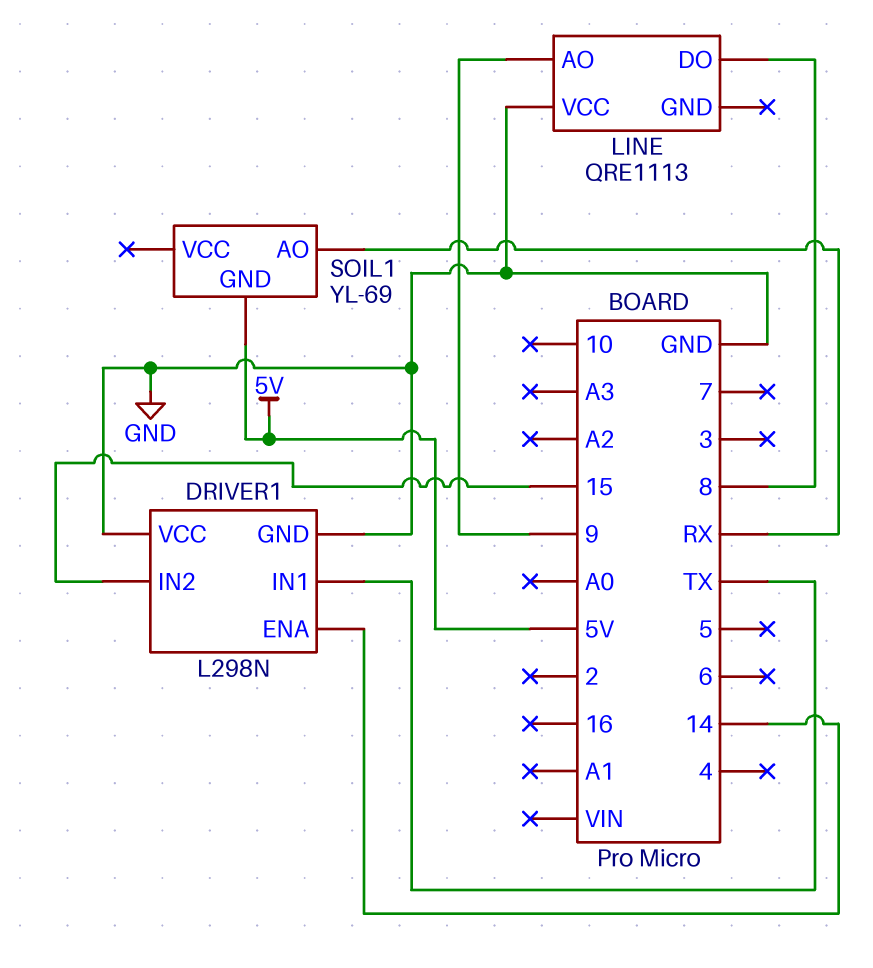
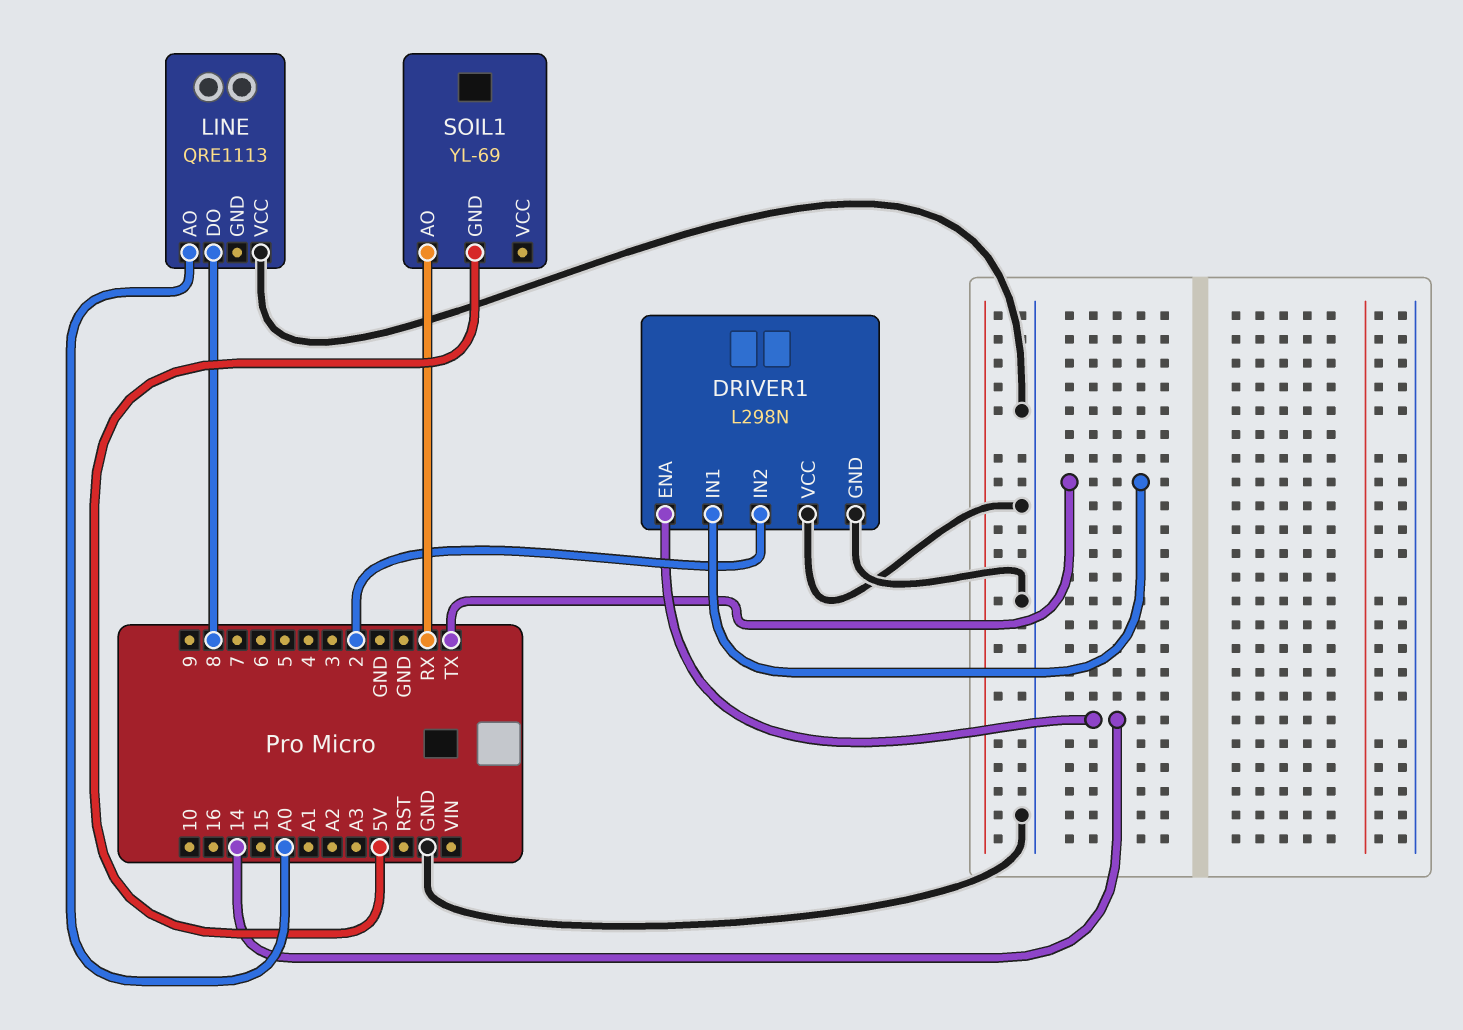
DRIVER1 pin IN2: 15 -> 2
LINE pin AO: 9 -> A0

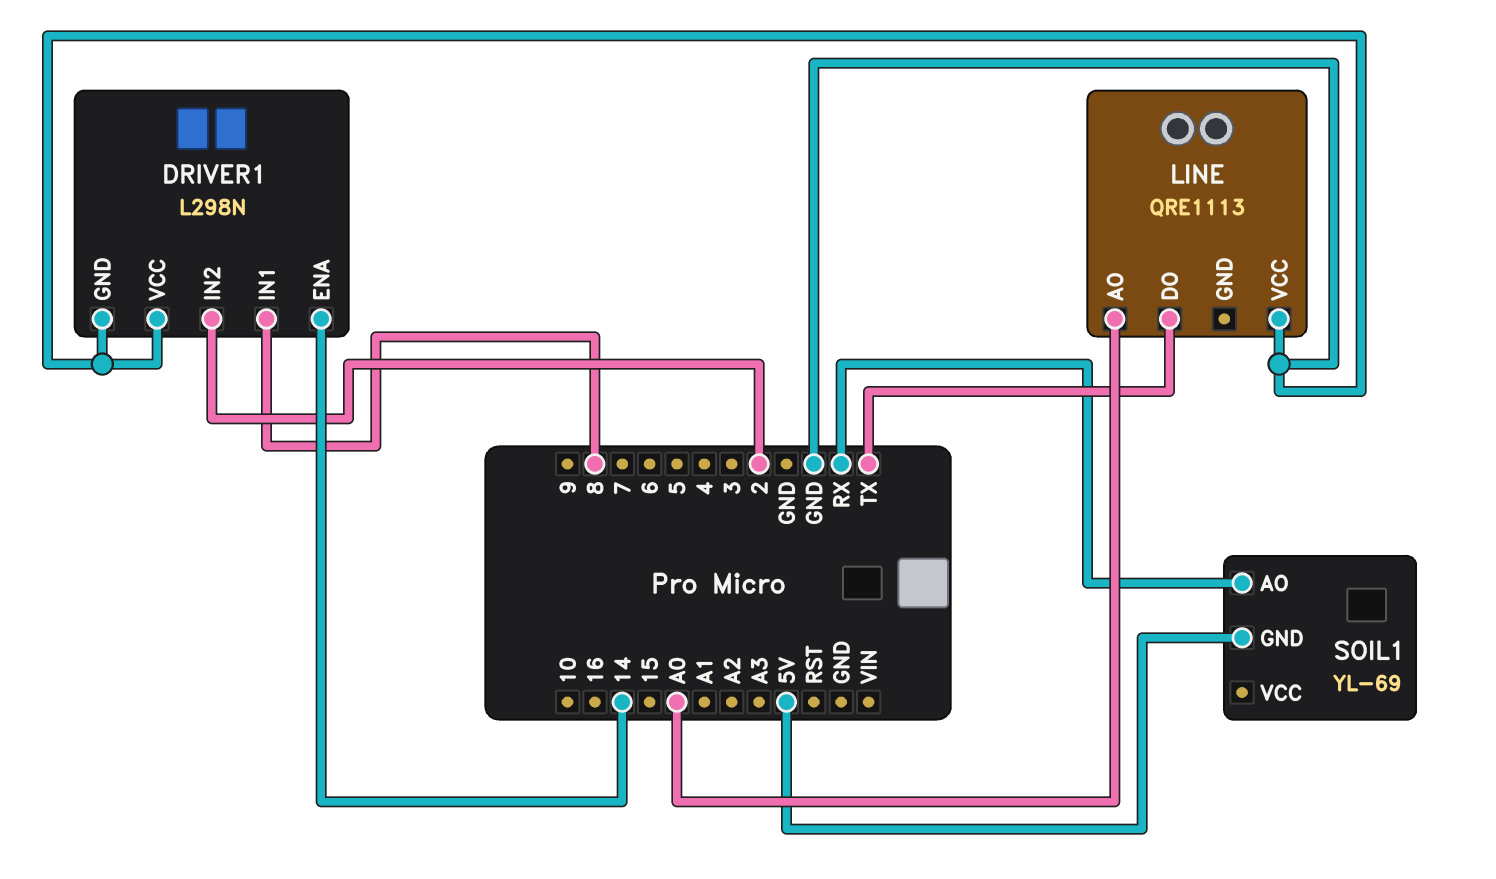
DRIVER1 pin IN1: TX -> 8
LINE pin DO: 8 -> TX

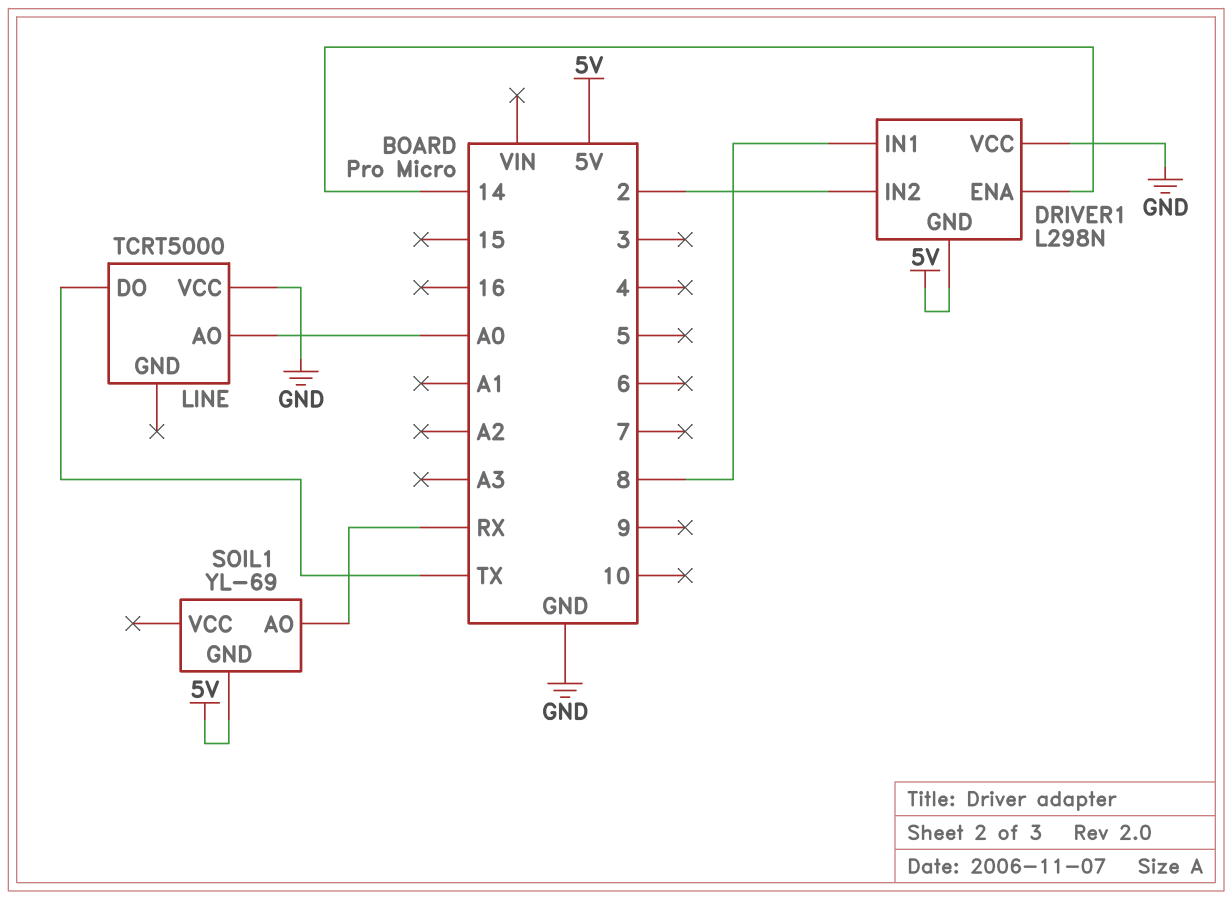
DRIVER1 pin GND: GND -> 5V
LINE: QRE1113 -> TCRT5000

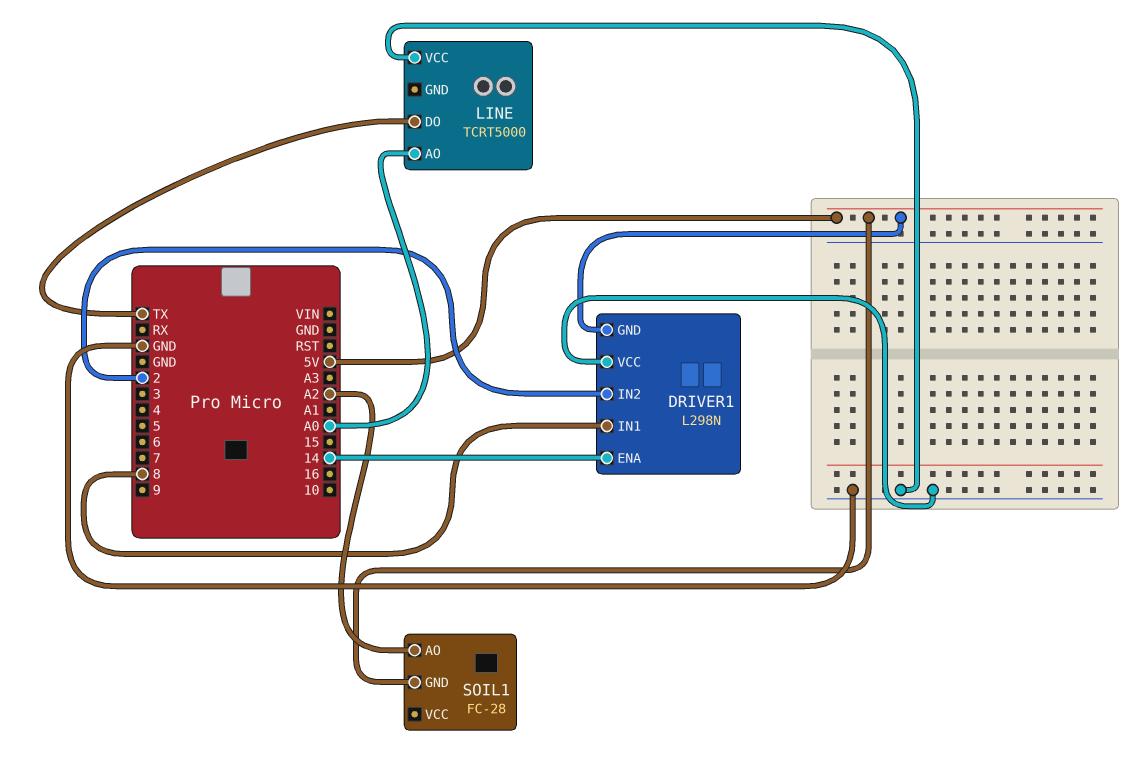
SOIL1: YL-69 -> FC-28
SOIL1 pin AO: RX -> A2

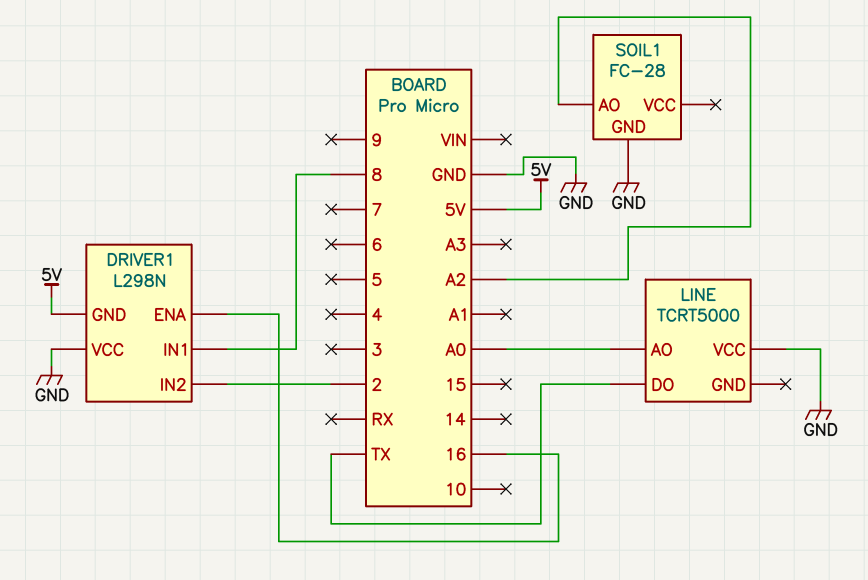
DRIVER1 pin ENA: 14 -> 16
SOIL1 pin GND: 5V -> GND

